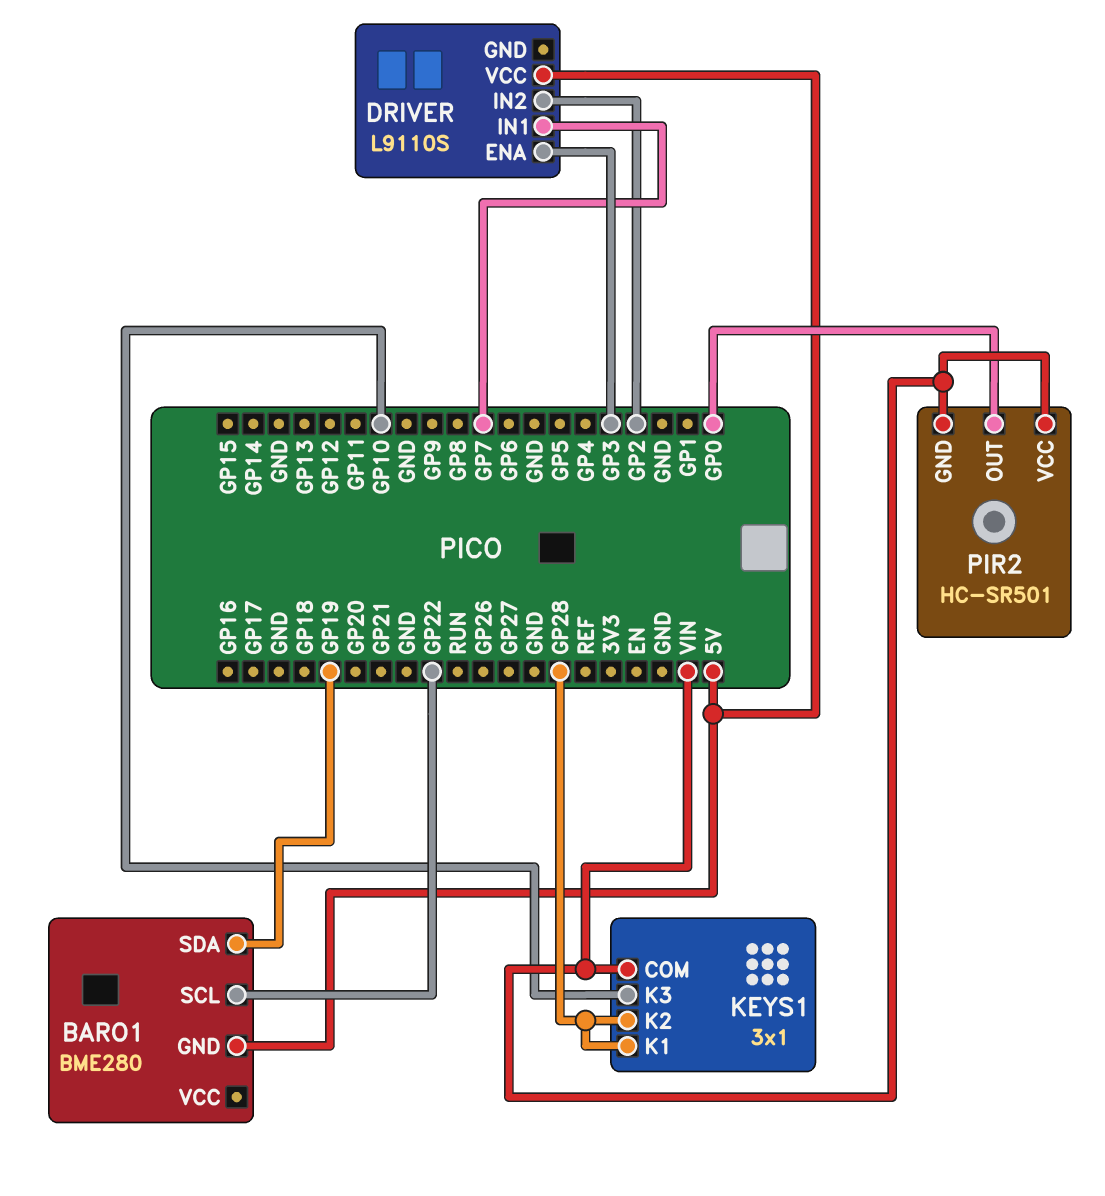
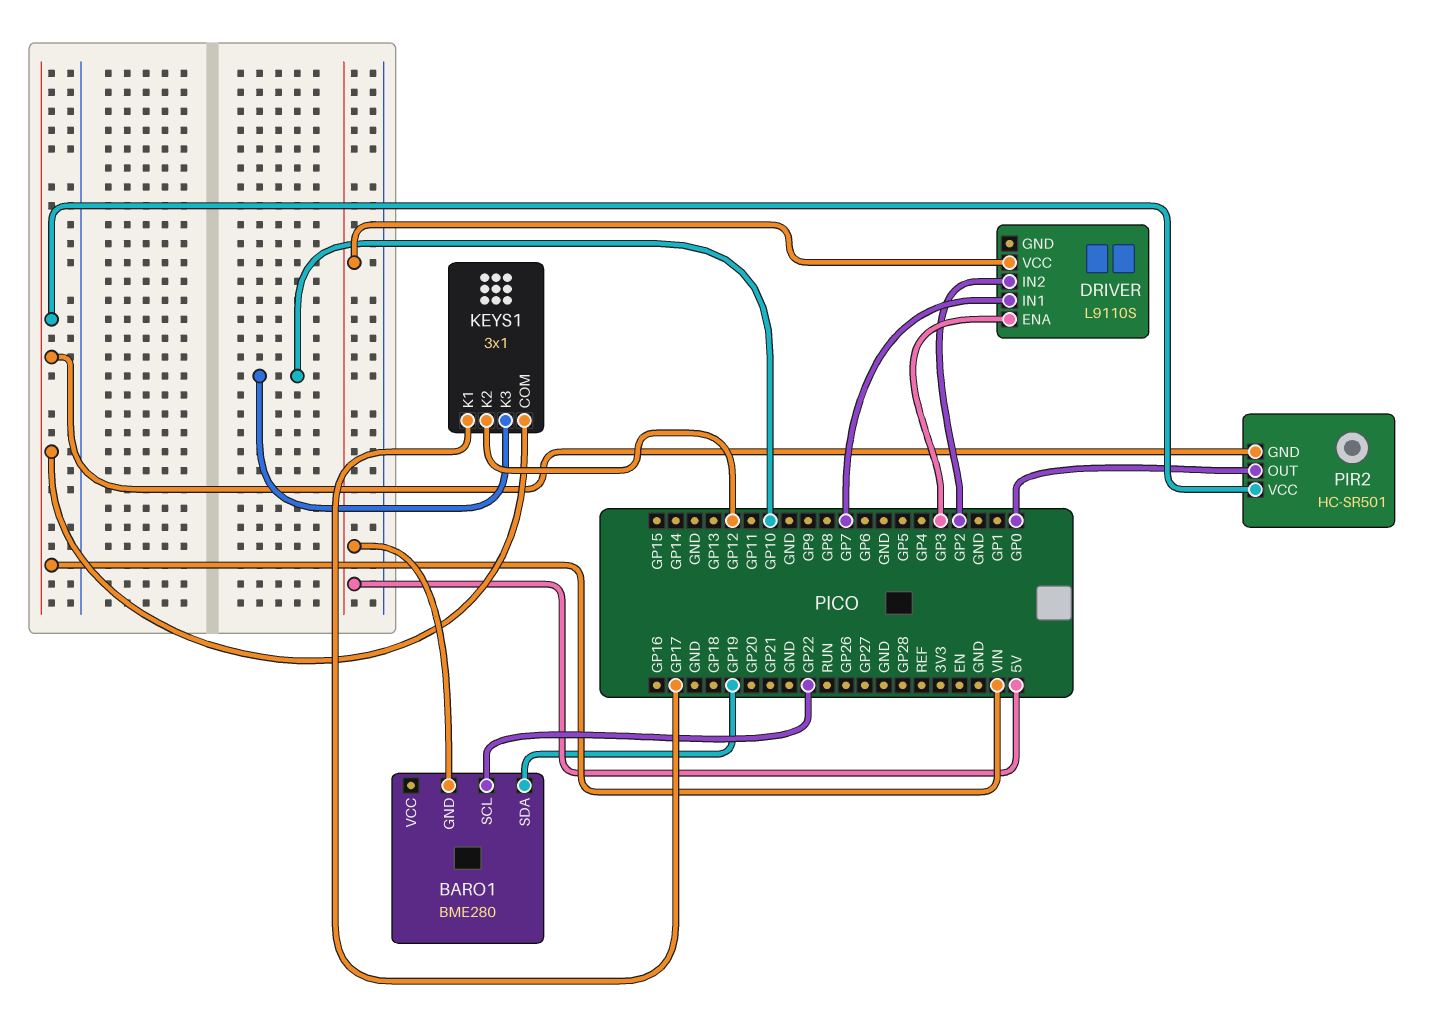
KEYS1 pin K1: GP28 -> GP17
KEYS1 pin K2: GP28 -> GP12

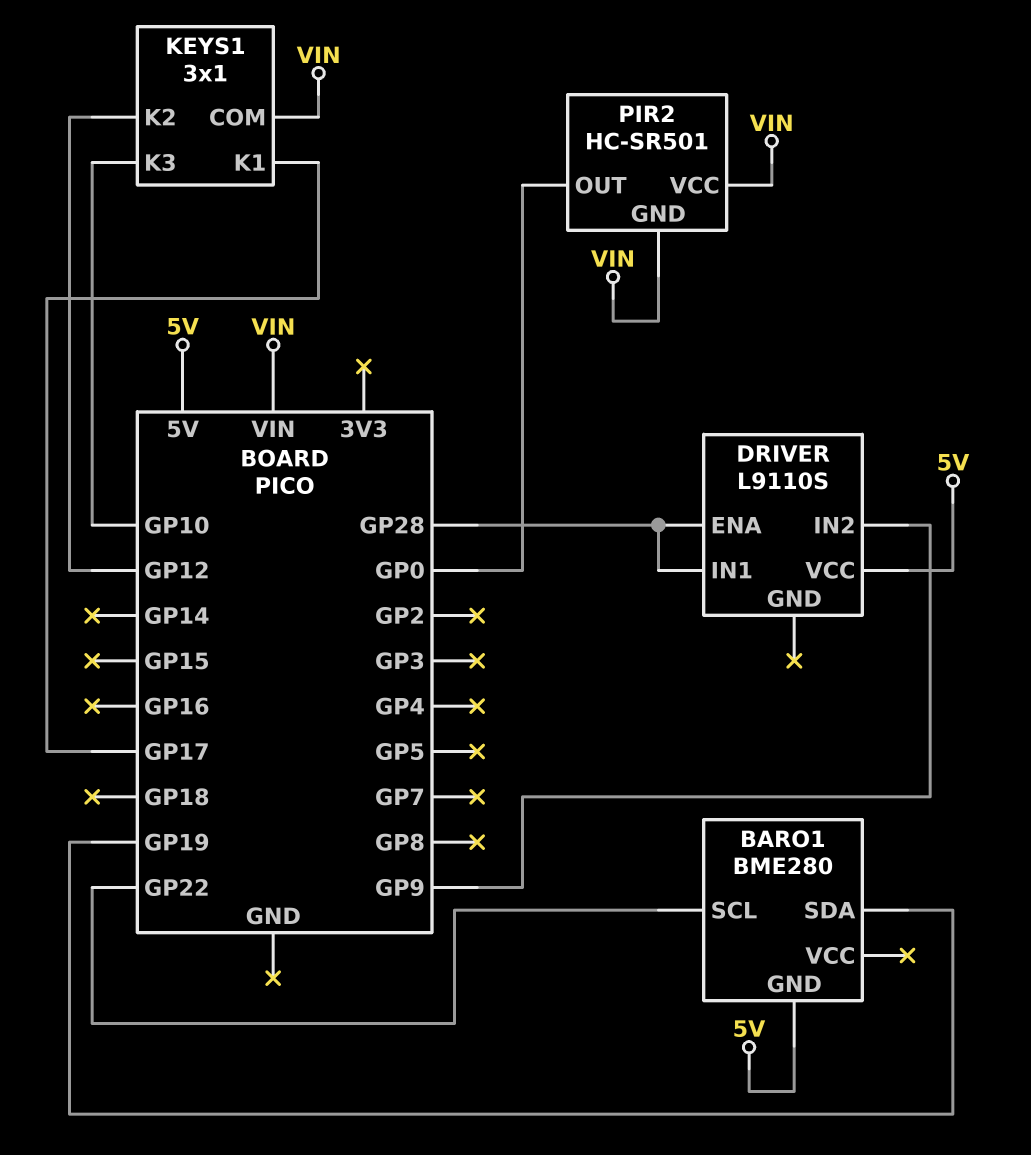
DRIVER pin ENA: GP3 -> GP28
DRIVER pin IN1: GP7 -> GP28
DRIVER pin IN2: GP2 -> GP9

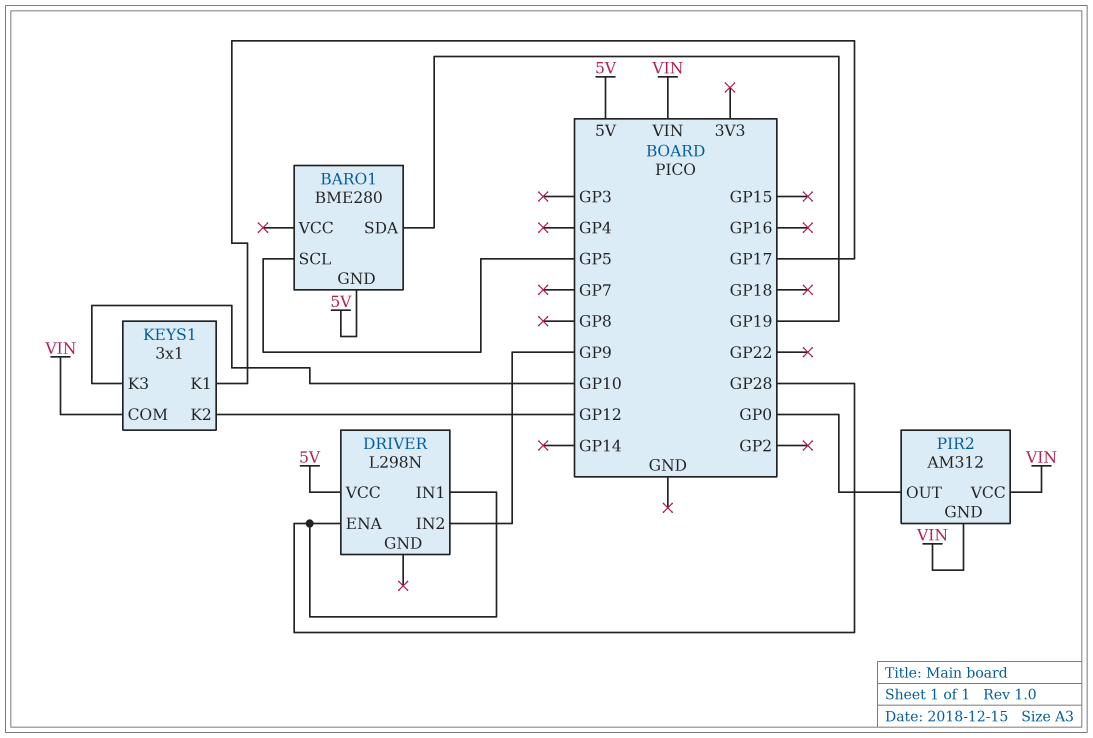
BARO1 pin SCL: GP22 -> GP5
DRIVER: L9110S -> L298N
PIR2: HC-SR501 -> AM312

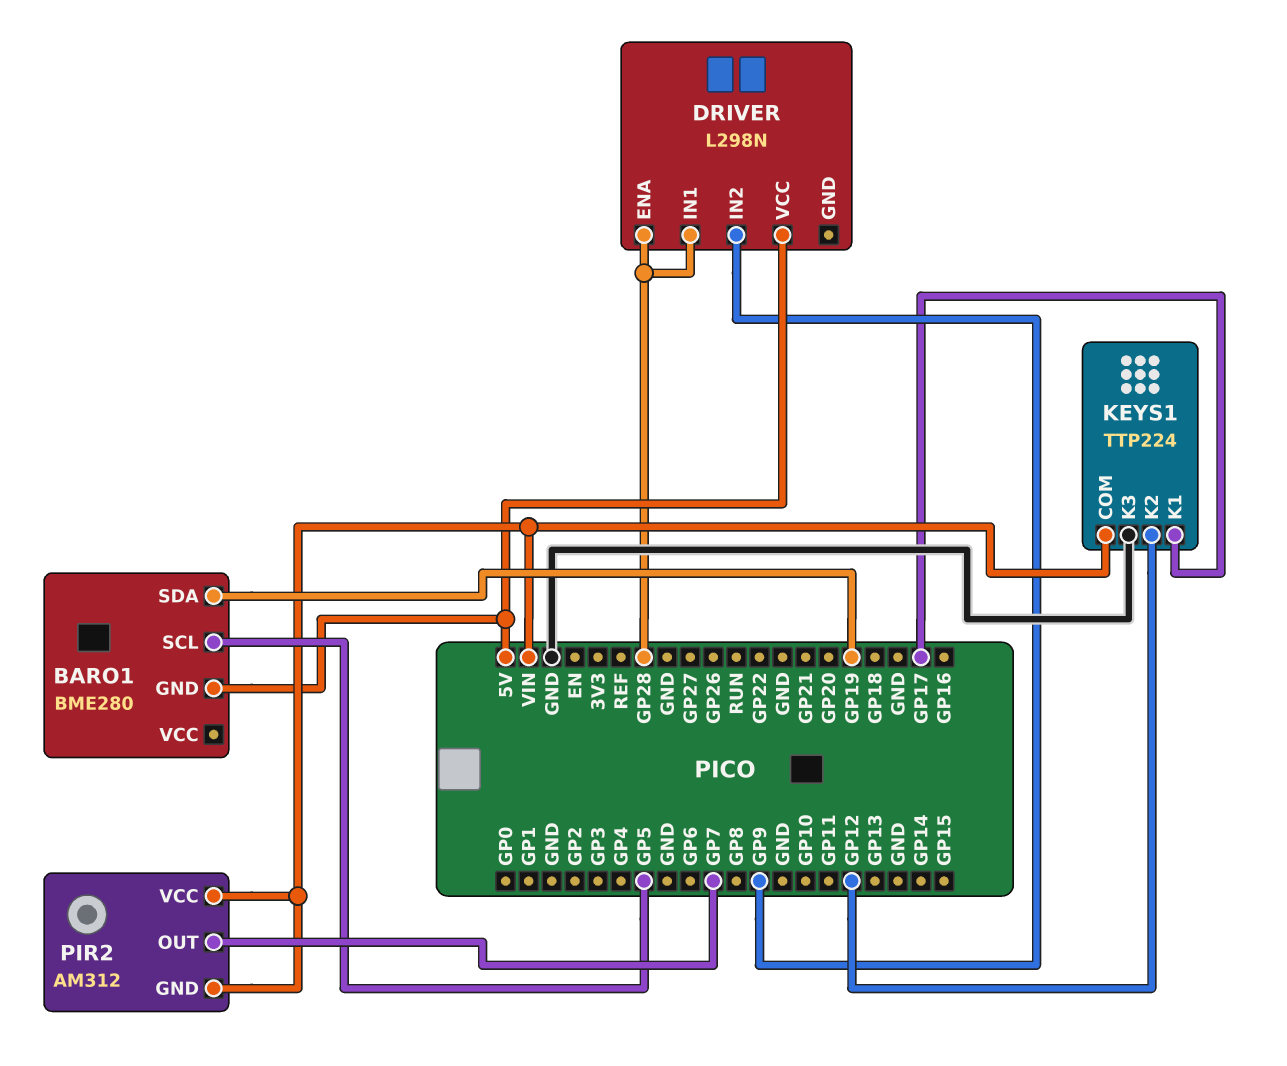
KEYS1: 3x1 -> TTP224
KEYS1 pin K3: GP10 -> GND
PIR2 pin OUT: GP0 -> GP7

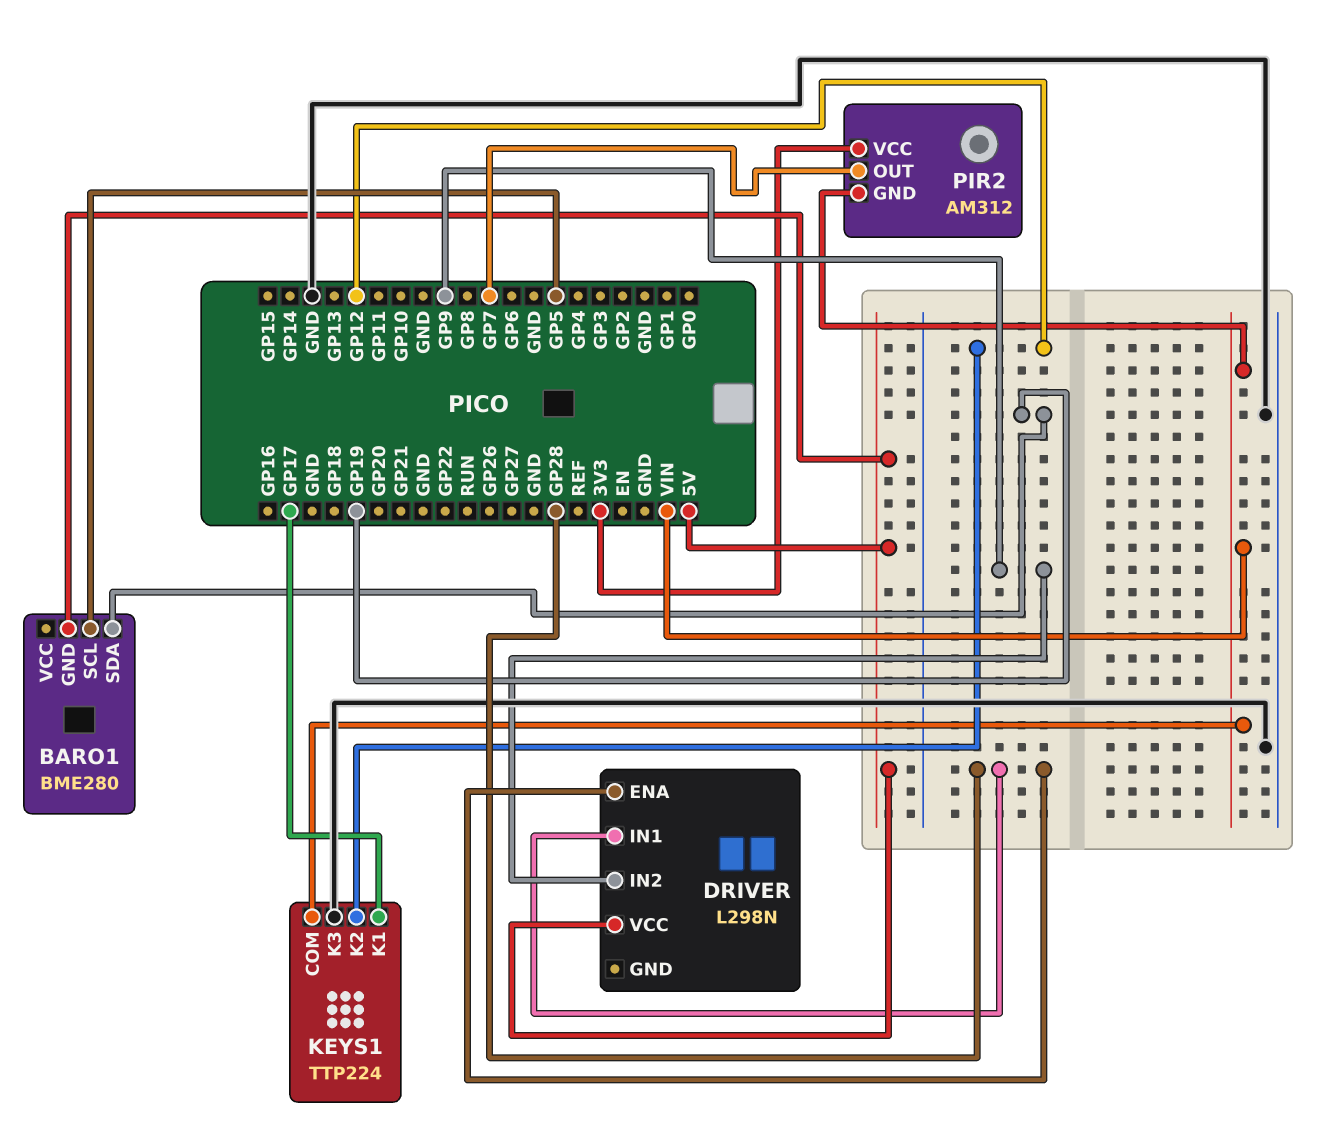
PIR2 pin VCC: VIN -> 3V3

